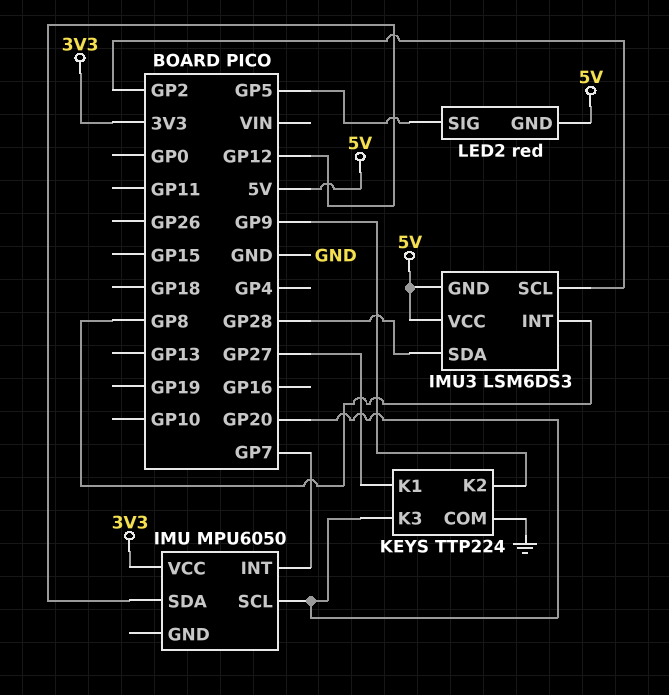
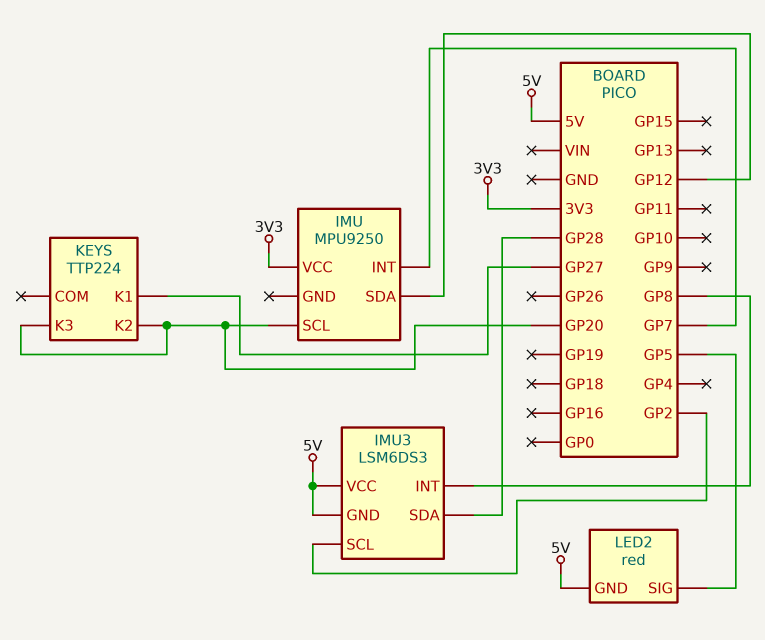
IMU: MPU6050 -> MPU9250
KEYS pin COM: GND -> none
KEYS pin K2: GP9 -> GP20

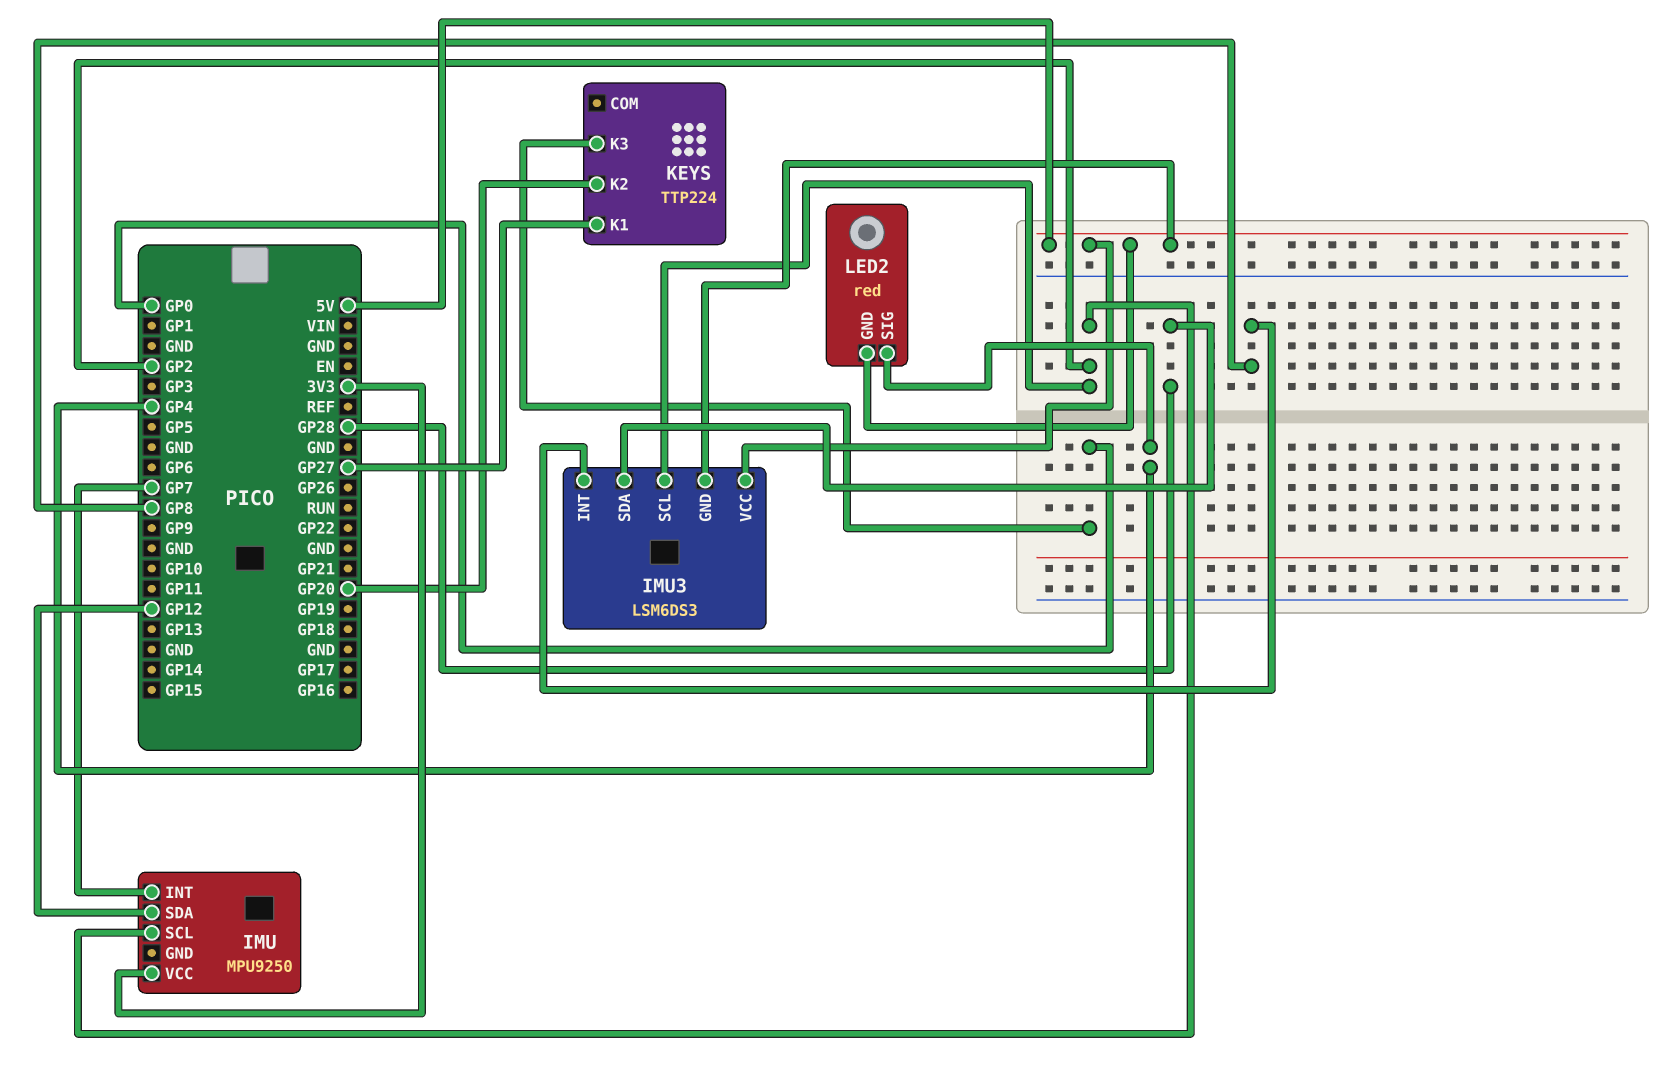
IMU pin SCL: GP20 -> GP2
KEYS pin K3: GP20 -> GP0
LED2 pin SIG: GP5 -> GP4

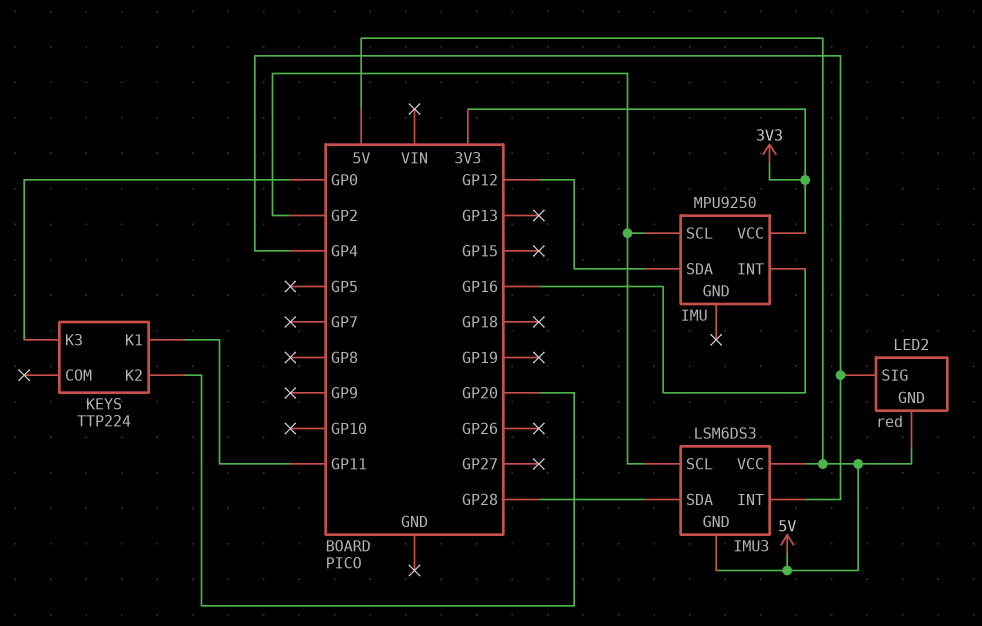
IMU pin INT: GP7 -> GP16
IMU3 pin INT: GP8 -> GP4
KEYS pin K1: GP27 -> GP11

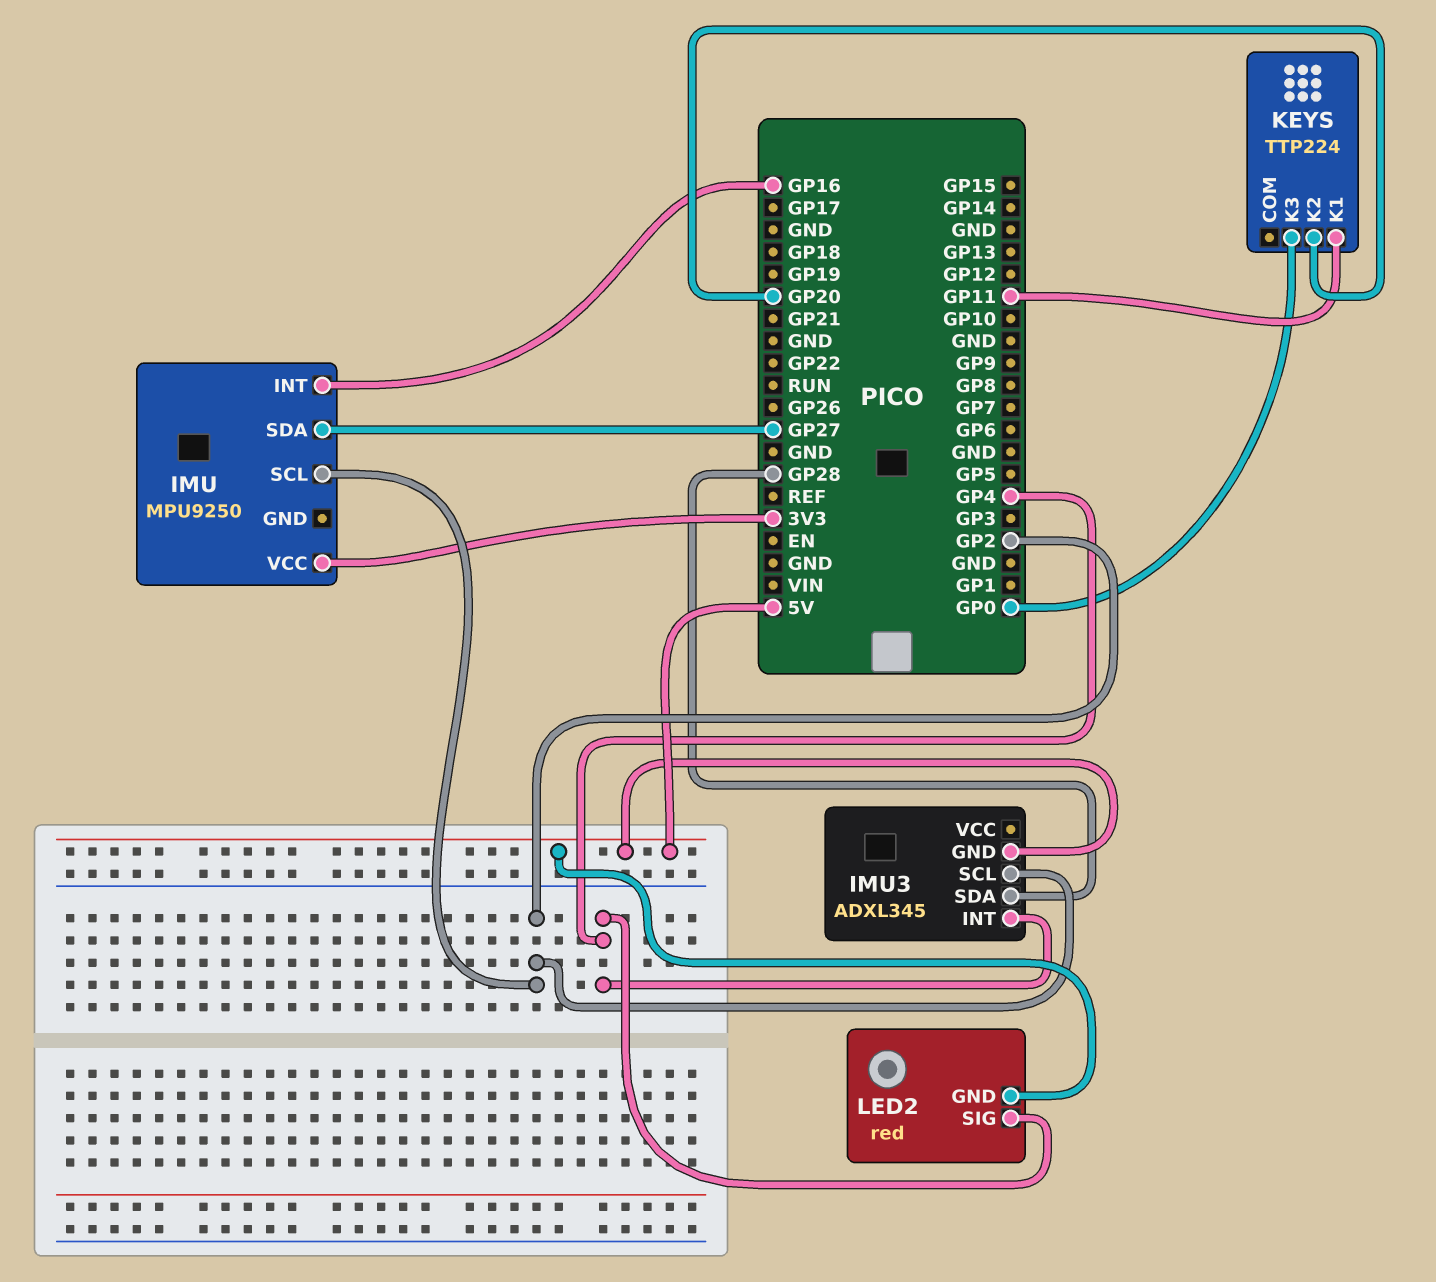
IMU pin SDA: GP12 -> GP27
IMU3: LSM6DS3 -> ADXL345
IMU3 pin VCC: 5V -> none

